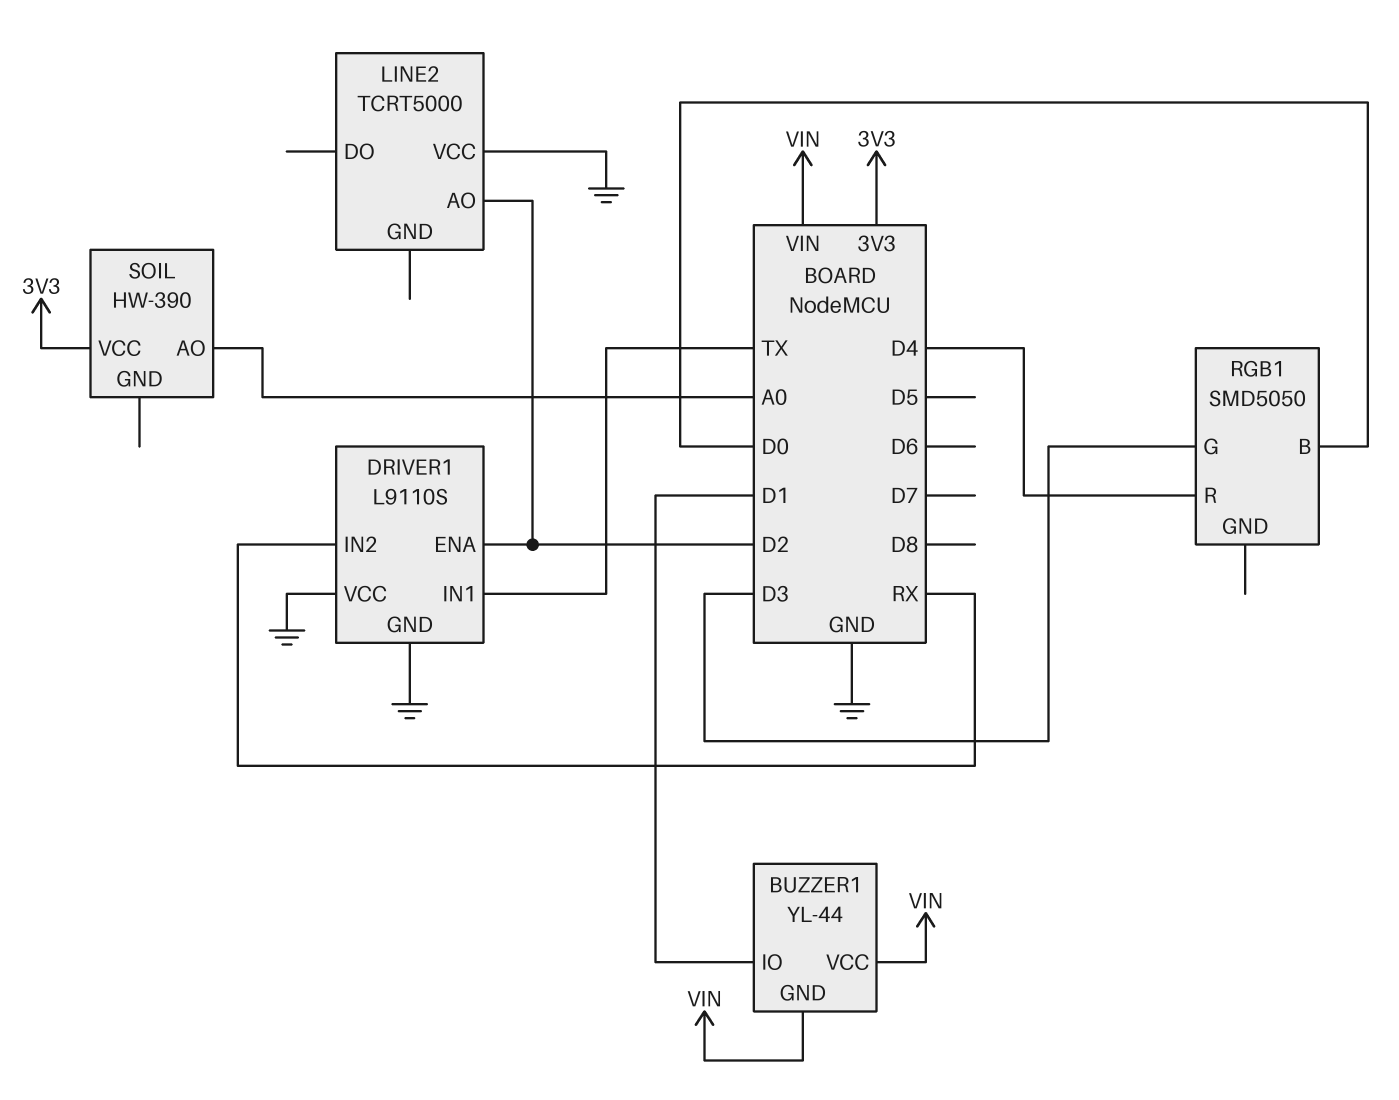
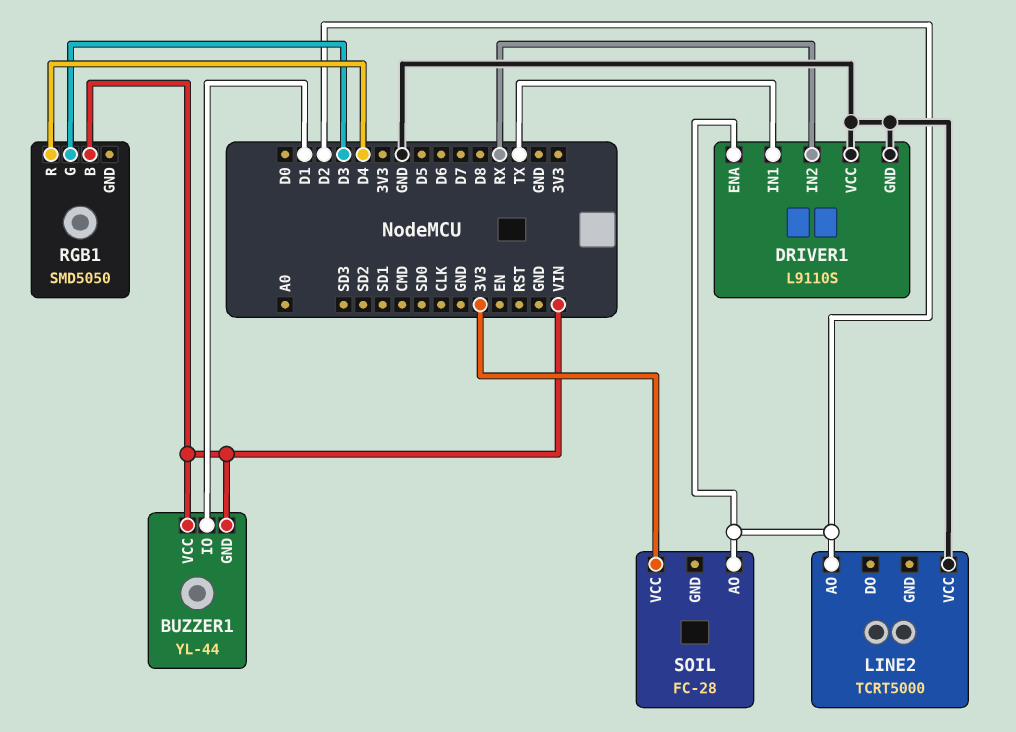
RGB1 pin B: D0 -> VIN
SOIL: HW-390 -> FC-28
SOIL pin AO: A0 -> D2

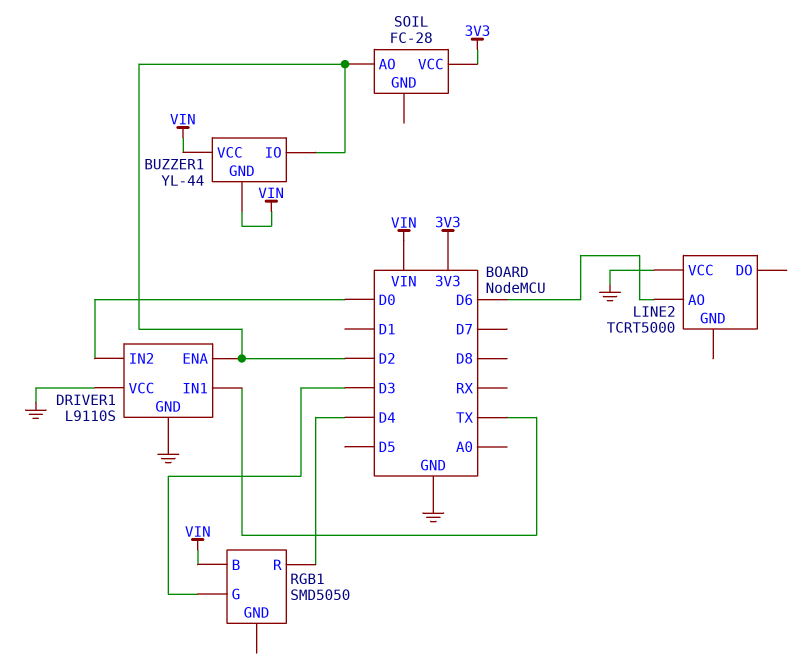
BUZZER1 pin IO: D1 -> D2
DRIVER1 pin IN2: RX -> D0
LINE2 pin AO: D2 -> D6

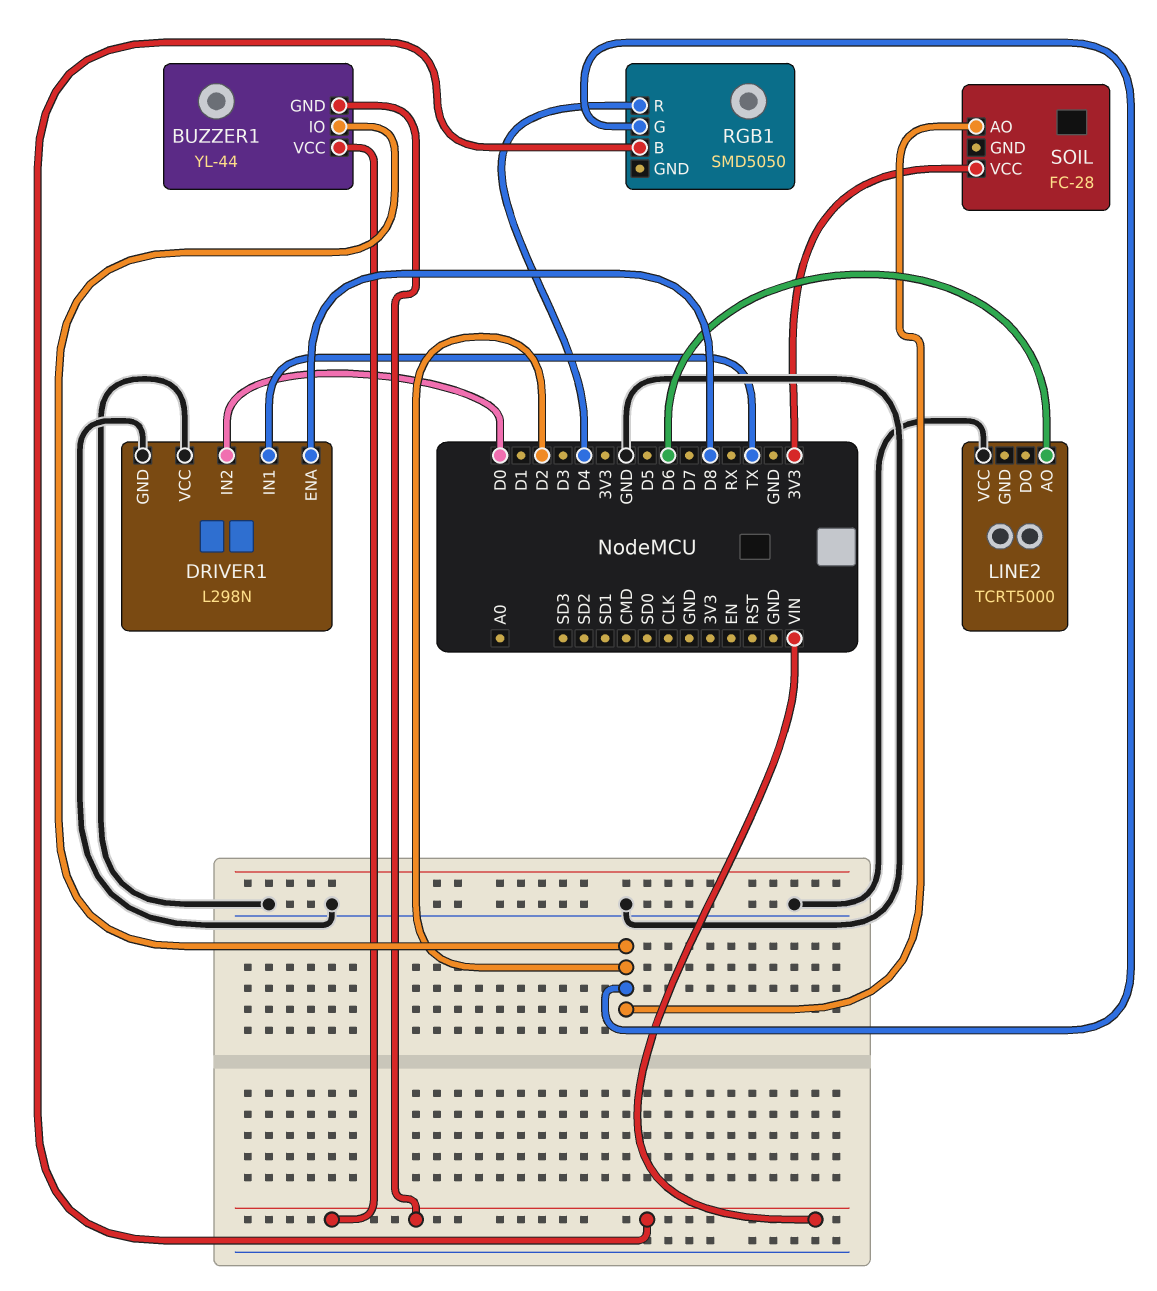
DRIVER1: L9110S -> L298N
DRIVER1 pin ENA: D2 -> D8
RGB1 pin G: D3 -> D2

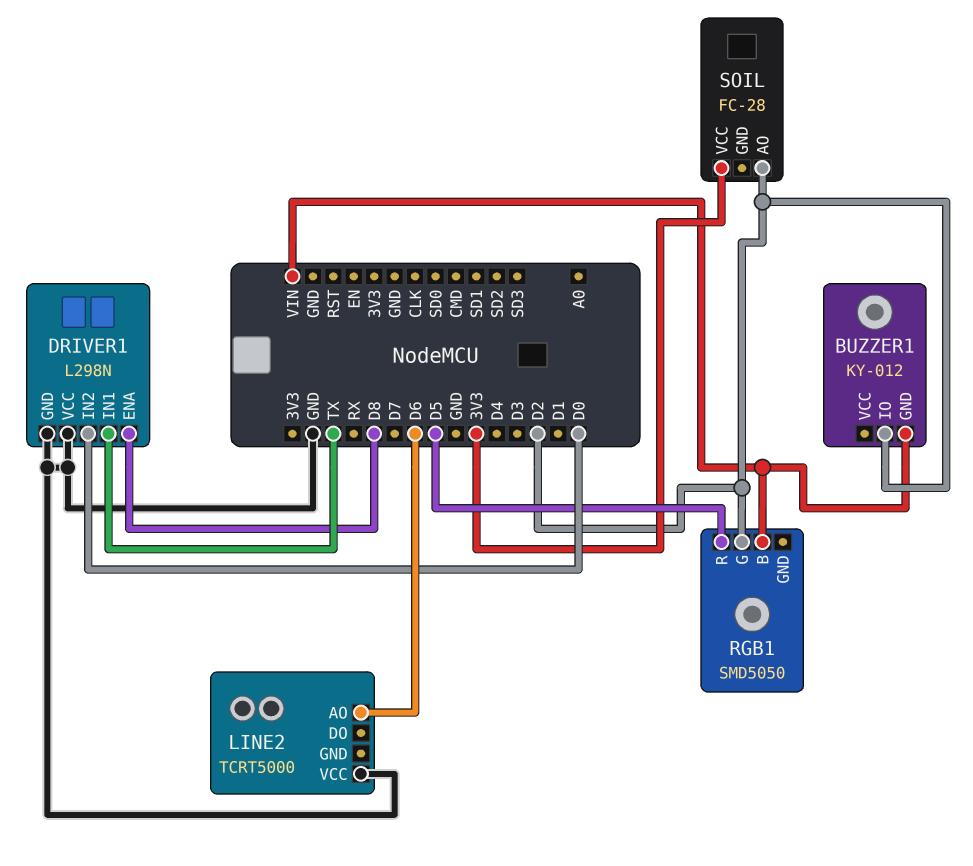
BUZZER1: YL-44 -> KY-012
BUZZER1 pin VCC: VIN -> none
RGB1 pin R: D4 -> D5

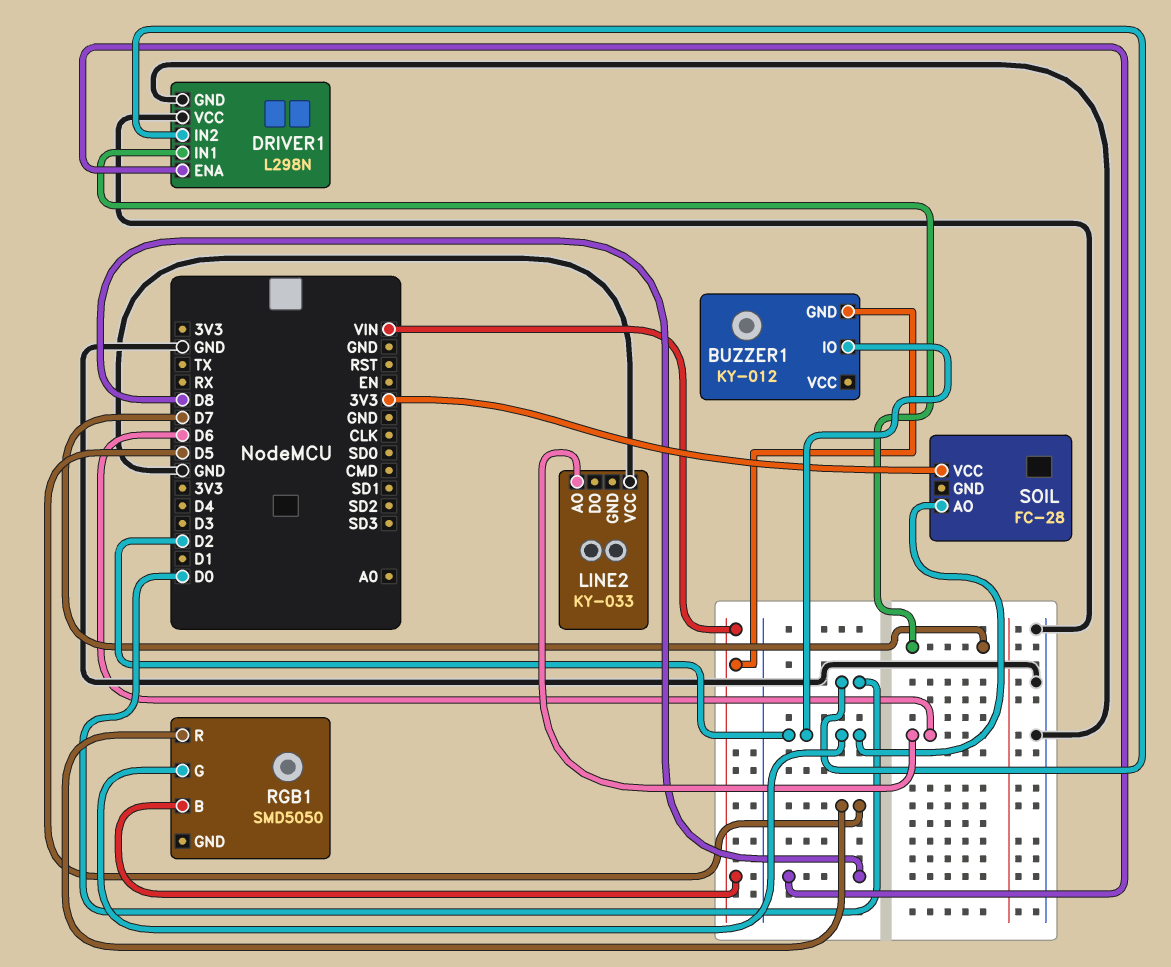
DRIVER1 pin IN1: TX -> D7
LINE2: TCRT5000 -> KY-033

